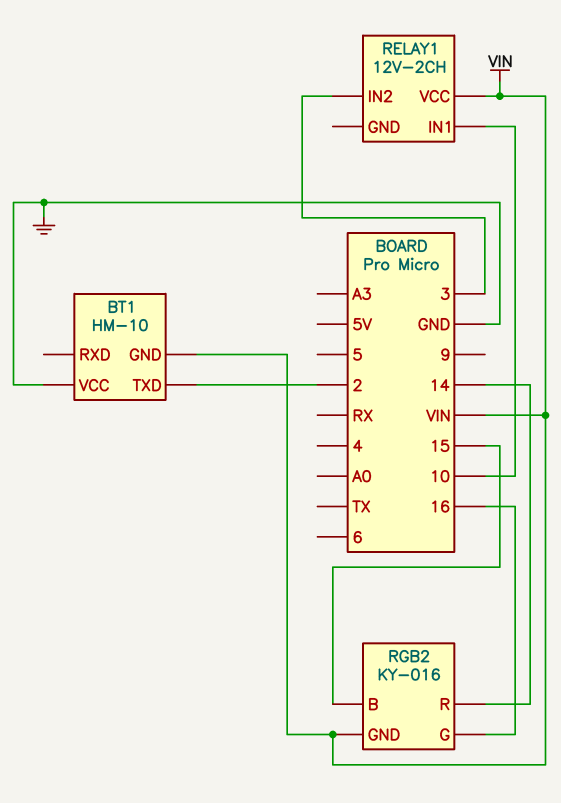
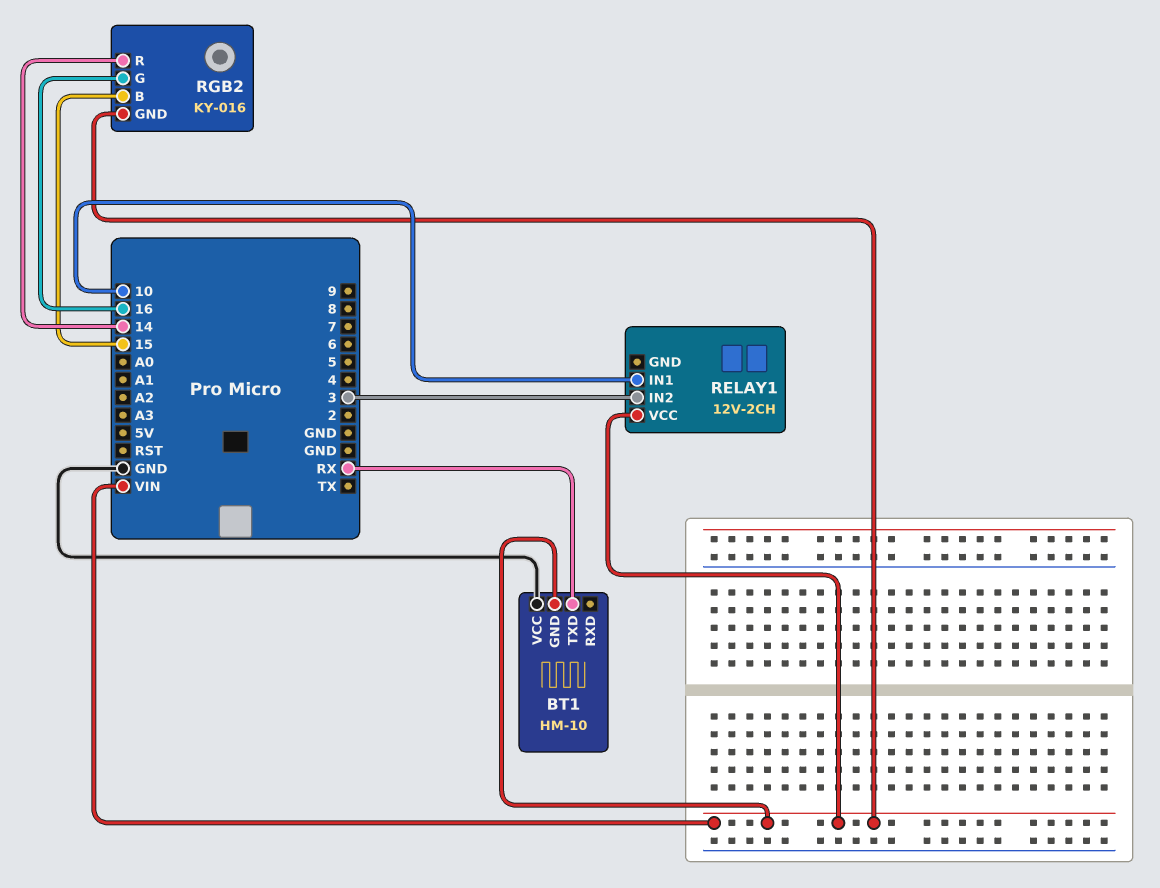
BT1 pin TXD: 2 -> RX

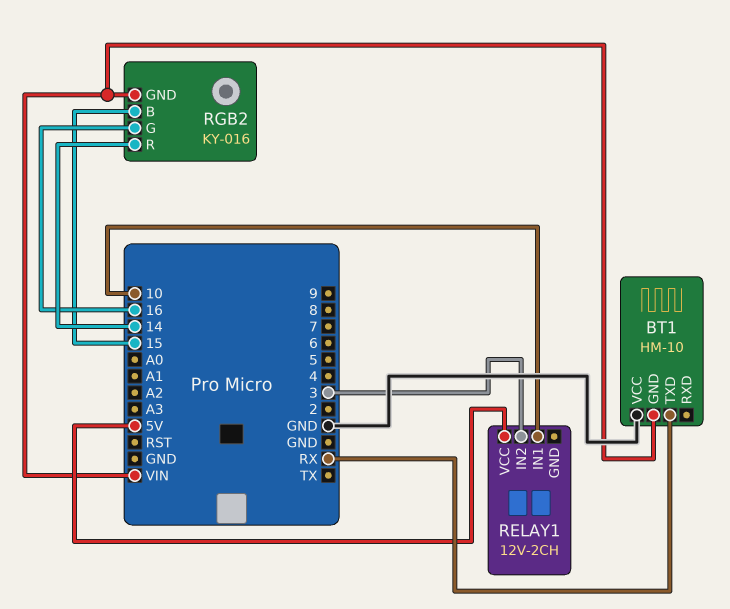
RELAY1 pin VCC: VIN -> 5V

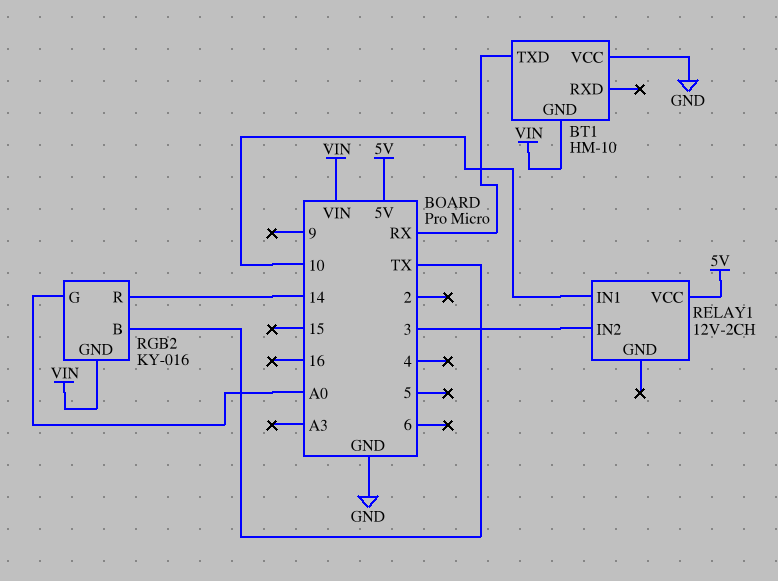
RGB2 pin B: 15 -> TX
RGB2 pin G: 16 -> A0

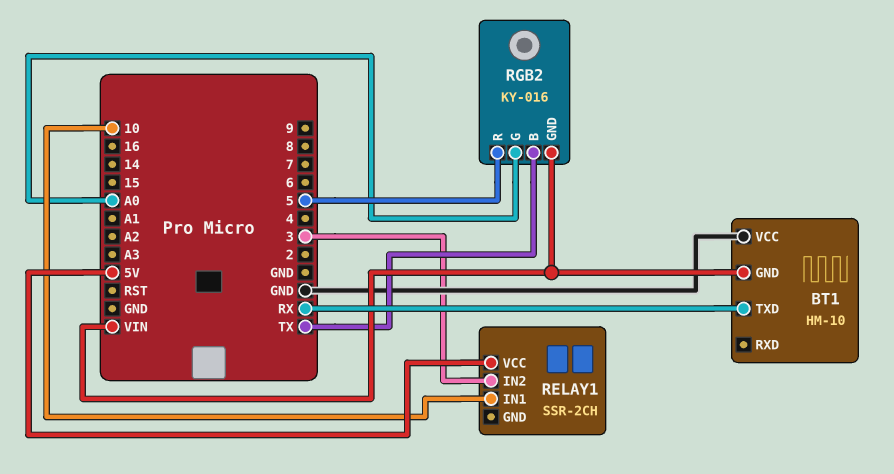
RELAY1: 12V-2CH -> SSR-2CH
RGB2 pin R: 14 -> 5

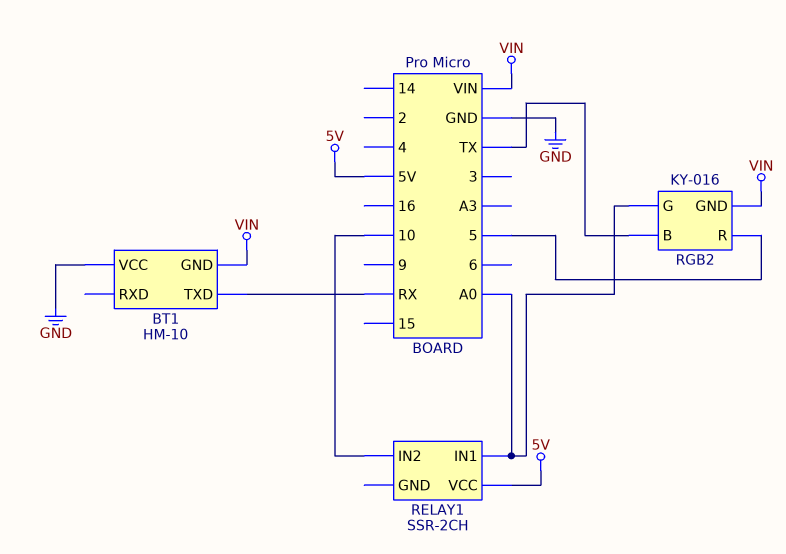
RELAY1 pin IN1: 10 -> A0
RELAY1 pin IN2: 3 -> 10

